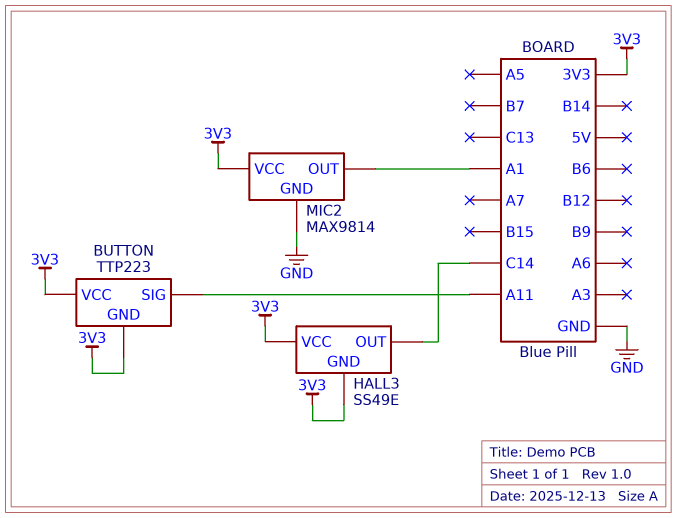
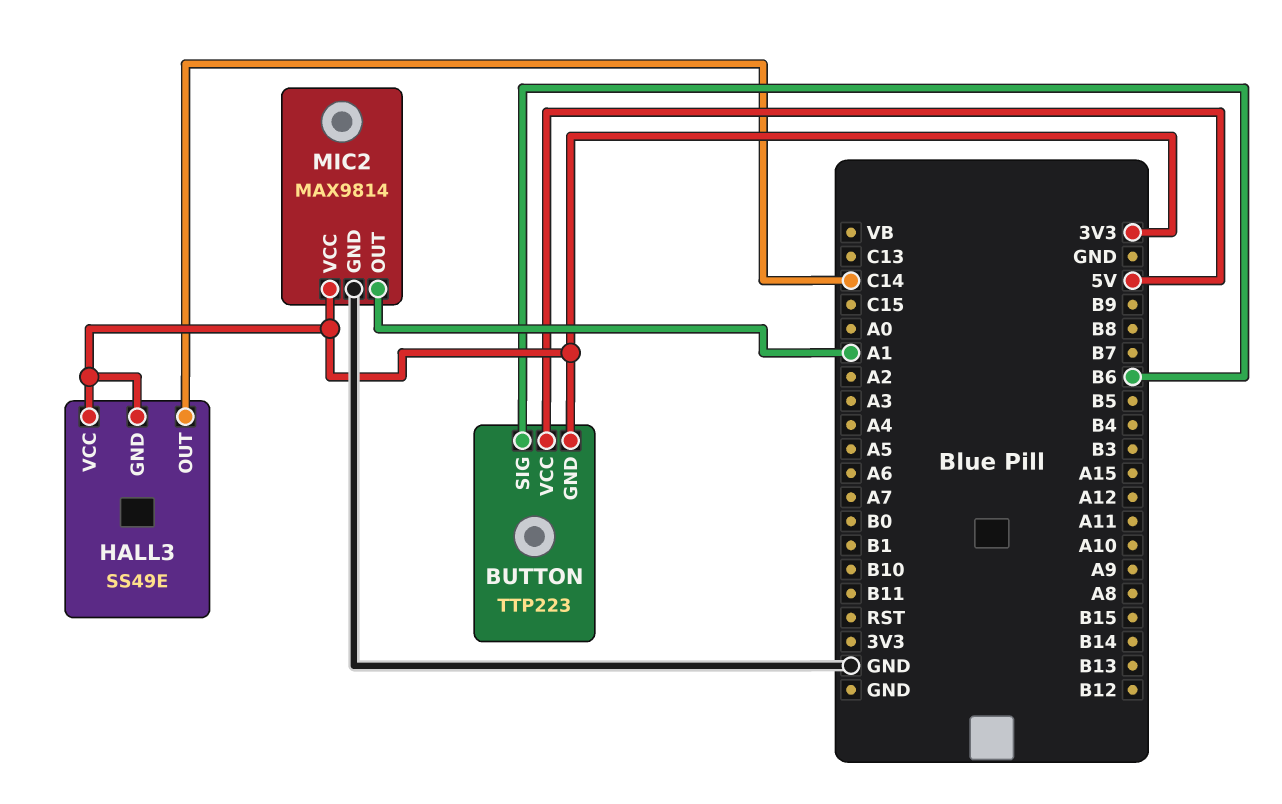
BUTTON pin SIG: A11 -> B6
BUTTON pin VCC: 3V3 -> 5V

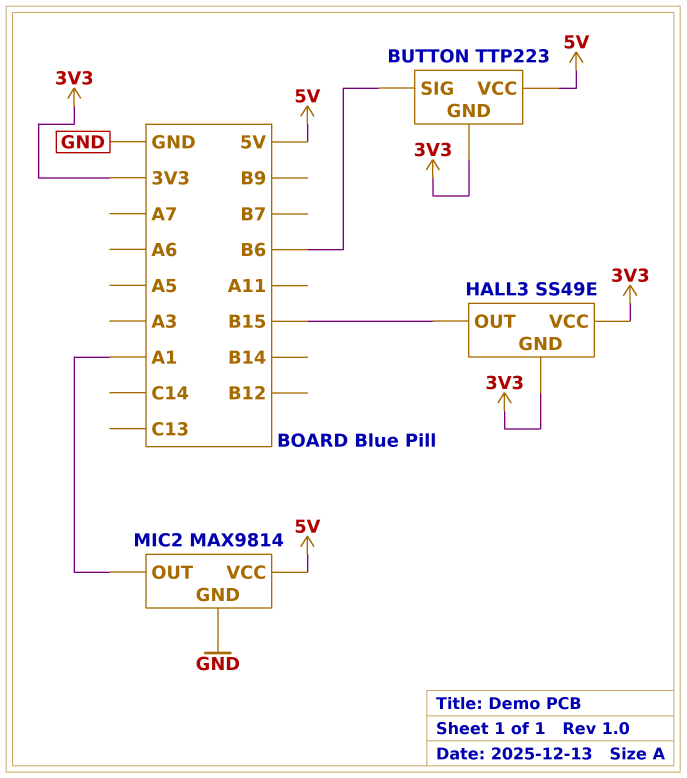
HALL3 pin OUT: C14 -> B15
MIC2 pin VCC: 3V3 -> 5V

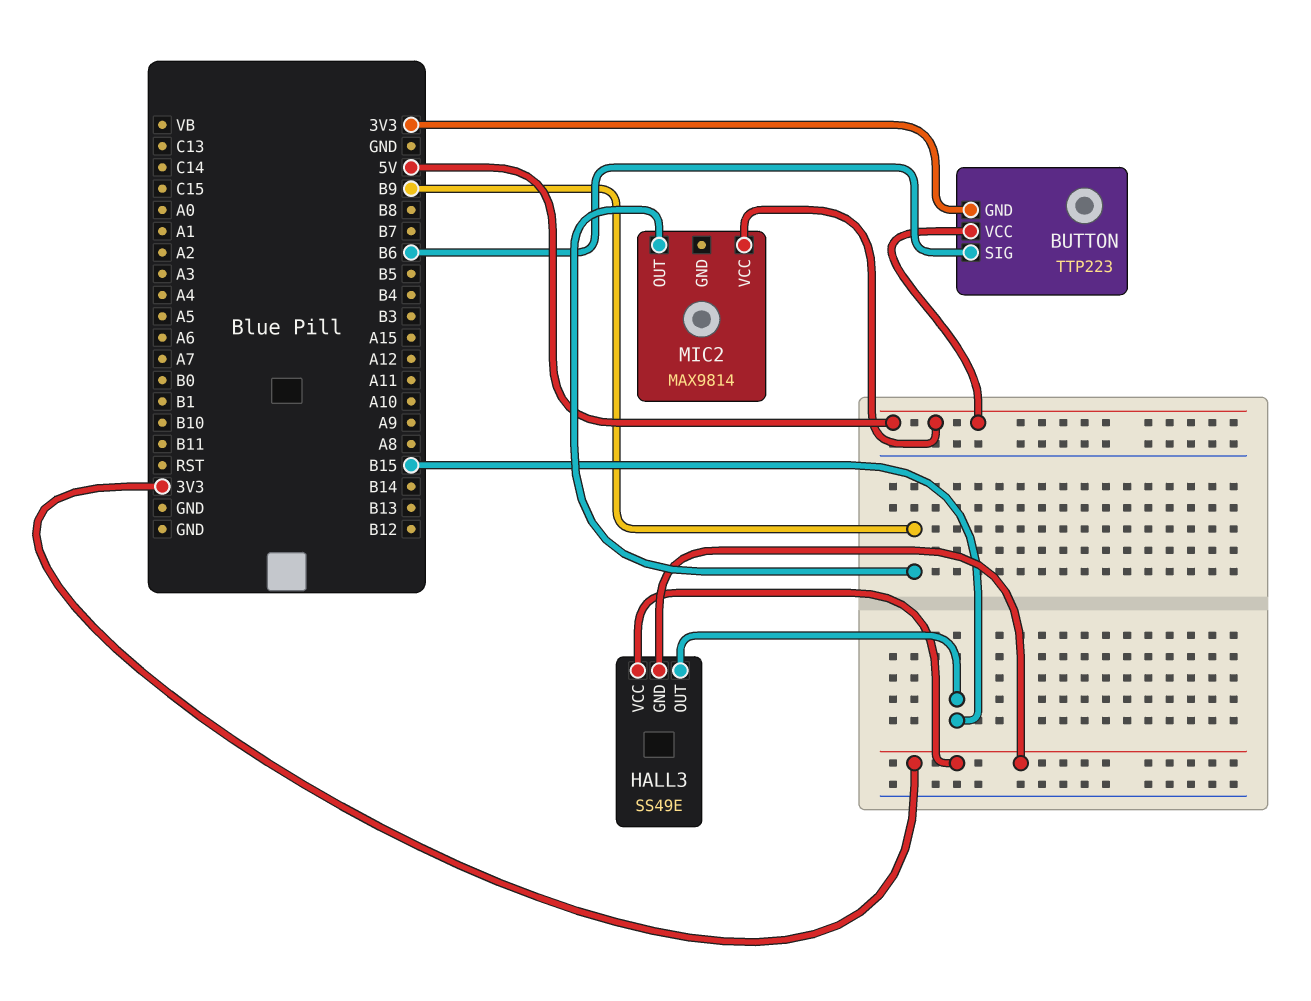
MIC2 pin GND: GND -> none
MIC2 pin OUT: A1 -> B9

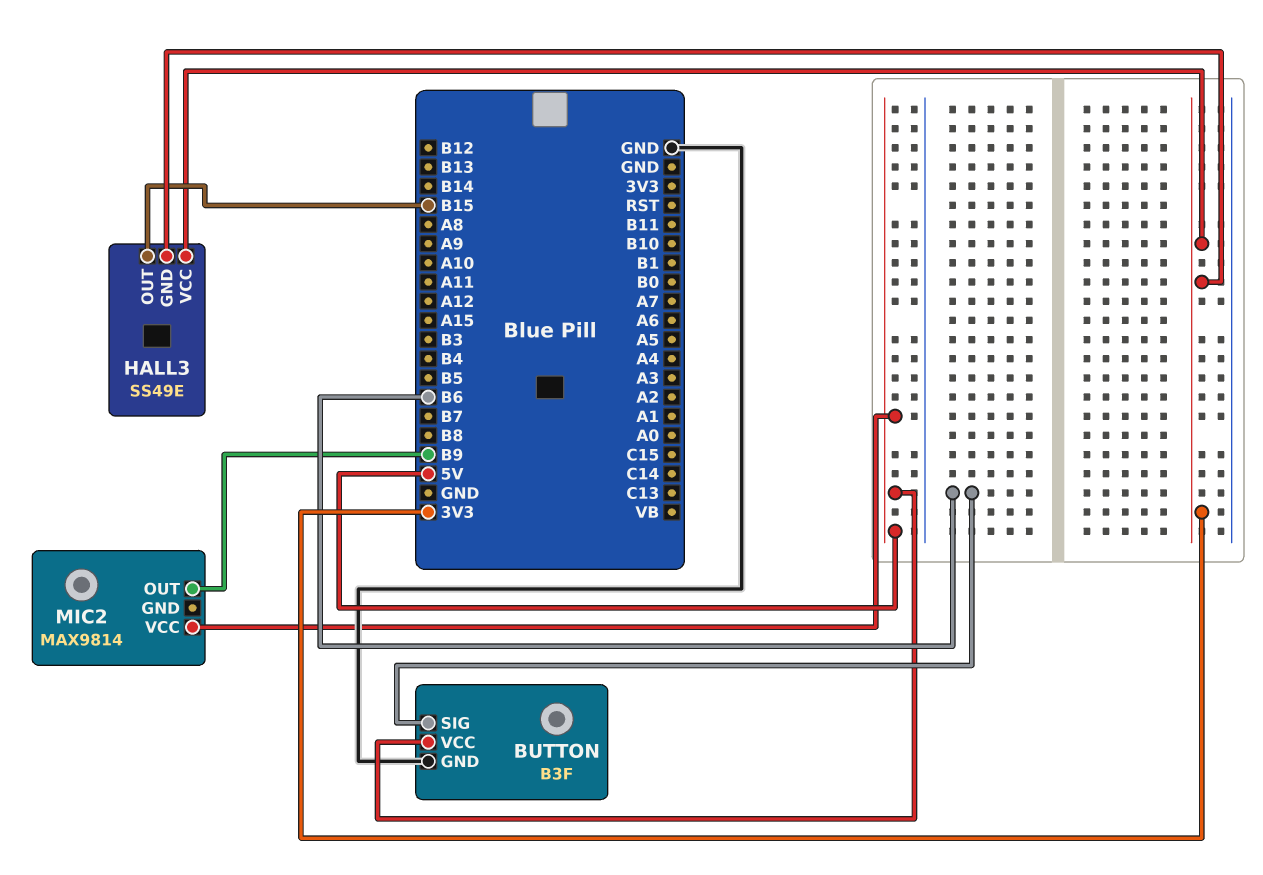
BUTTON: TTP223 -> B3F
BUTTON pin GND: 3V3 -> GND

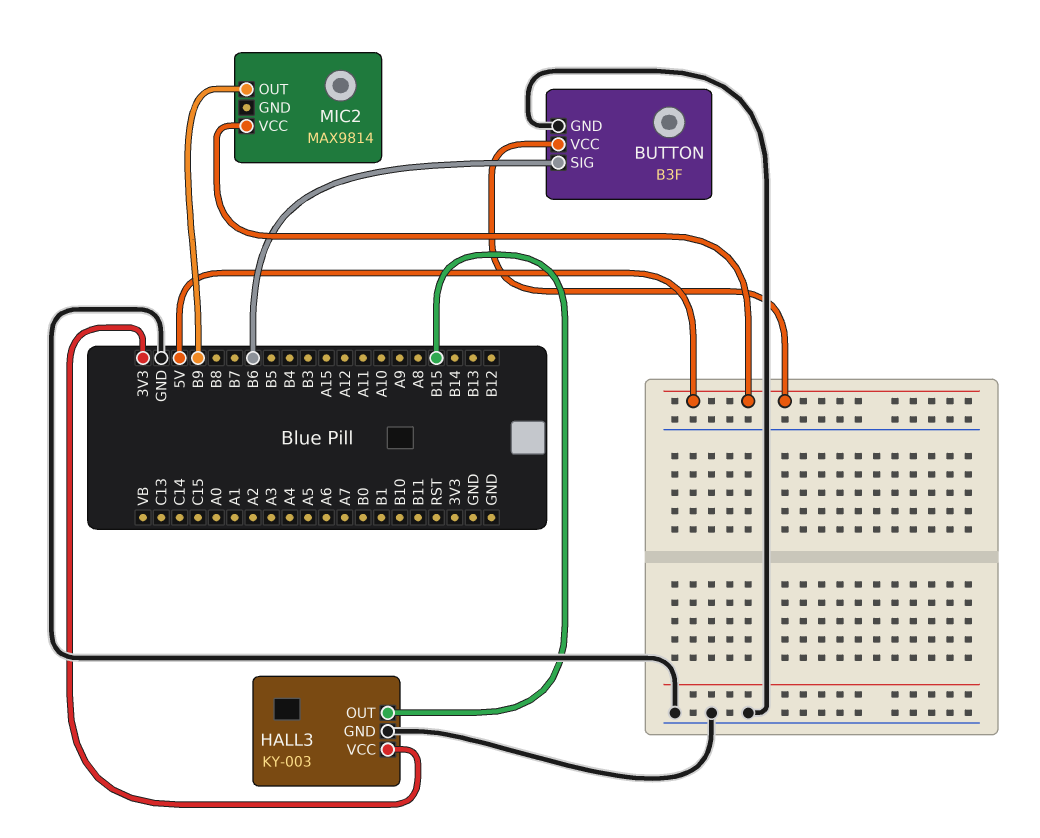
HALL3: SS49E -> KY-003
HALL3 pin GND: 3V3 -> GND

